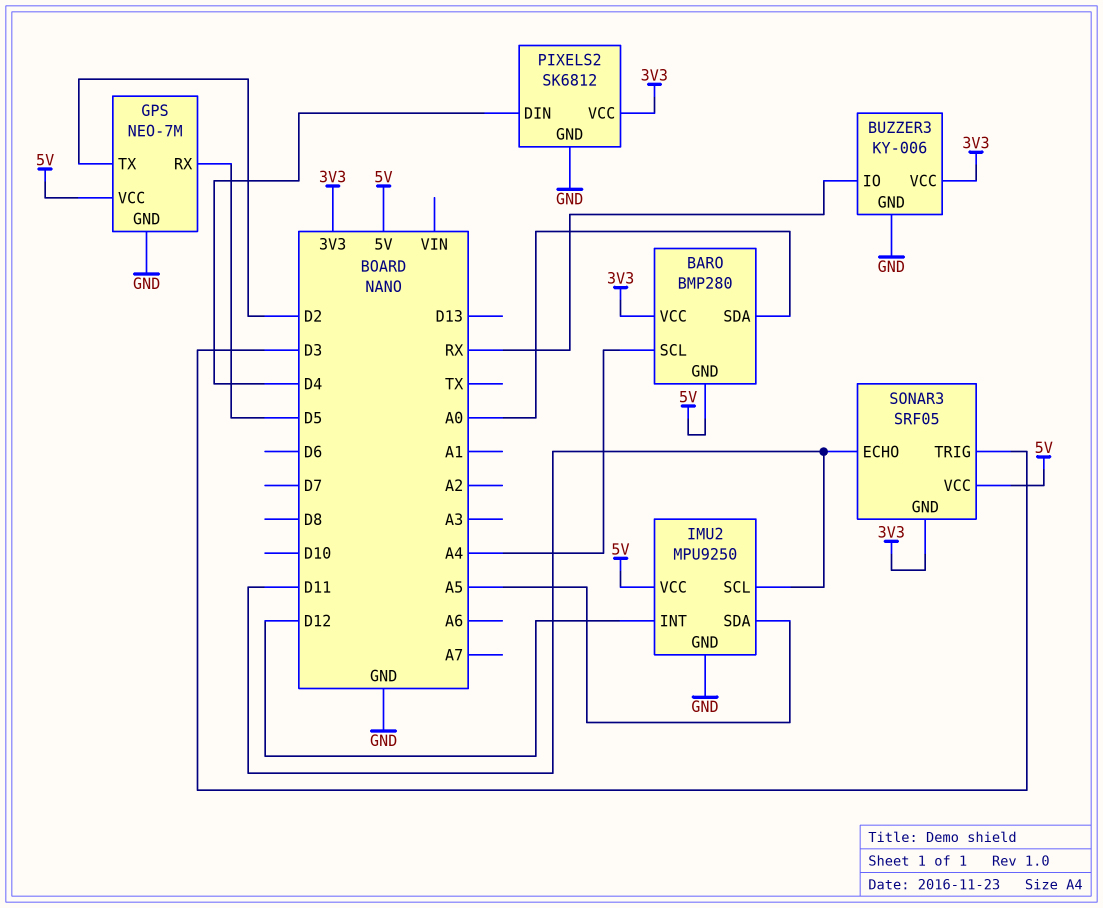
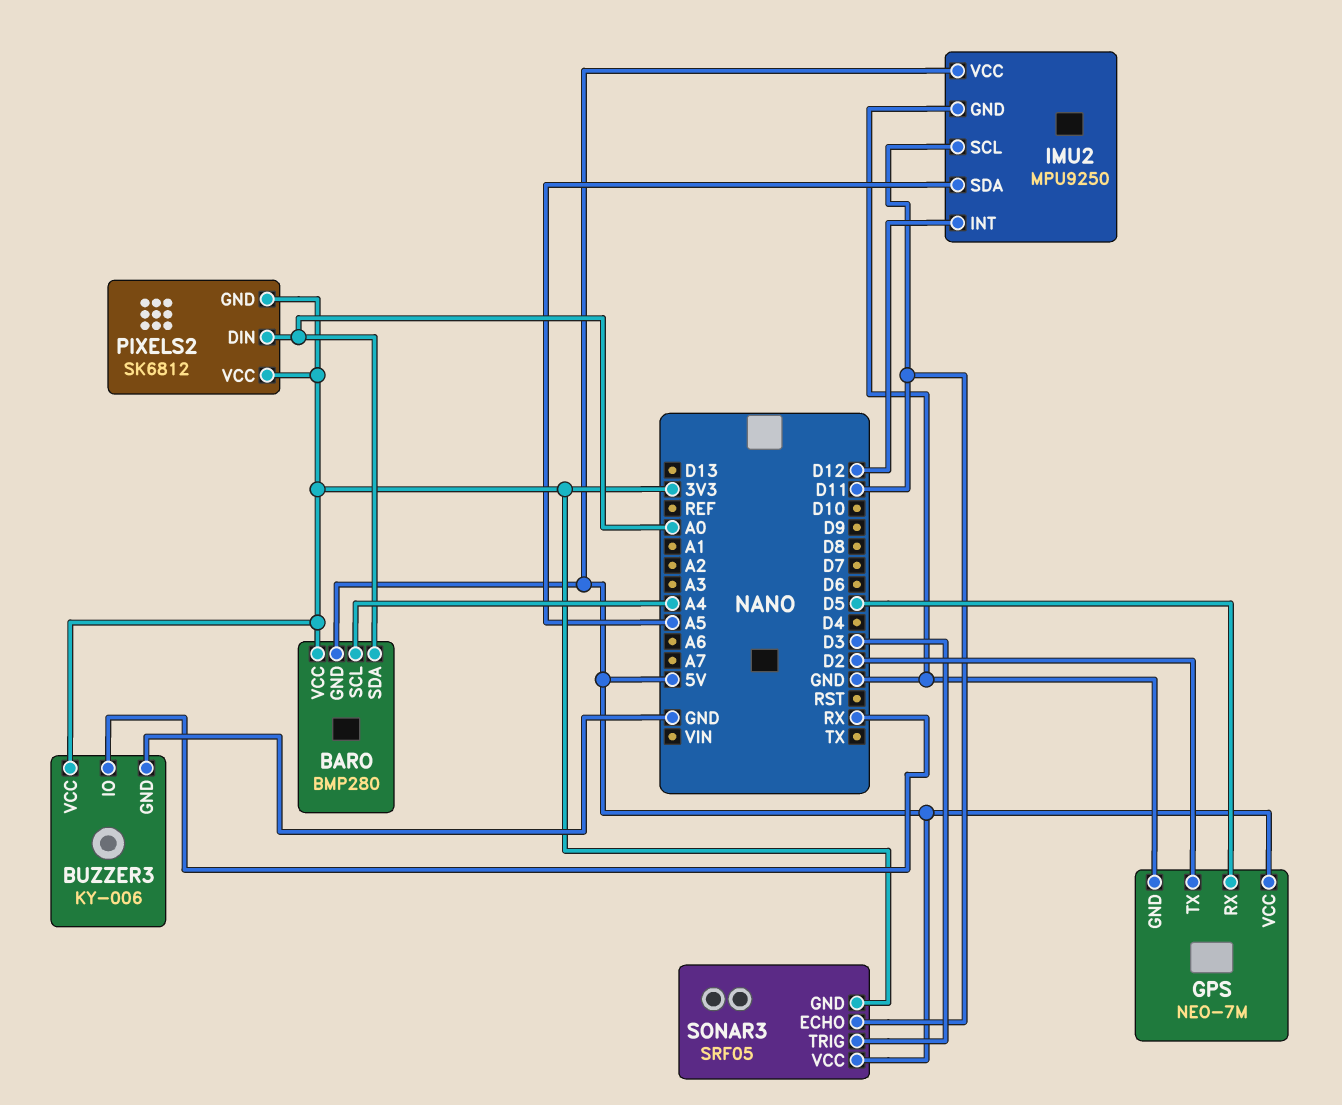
PIXELS2 pin DIN: D4 -> A0
PIXELS2 pin GND: GND -> 3V3

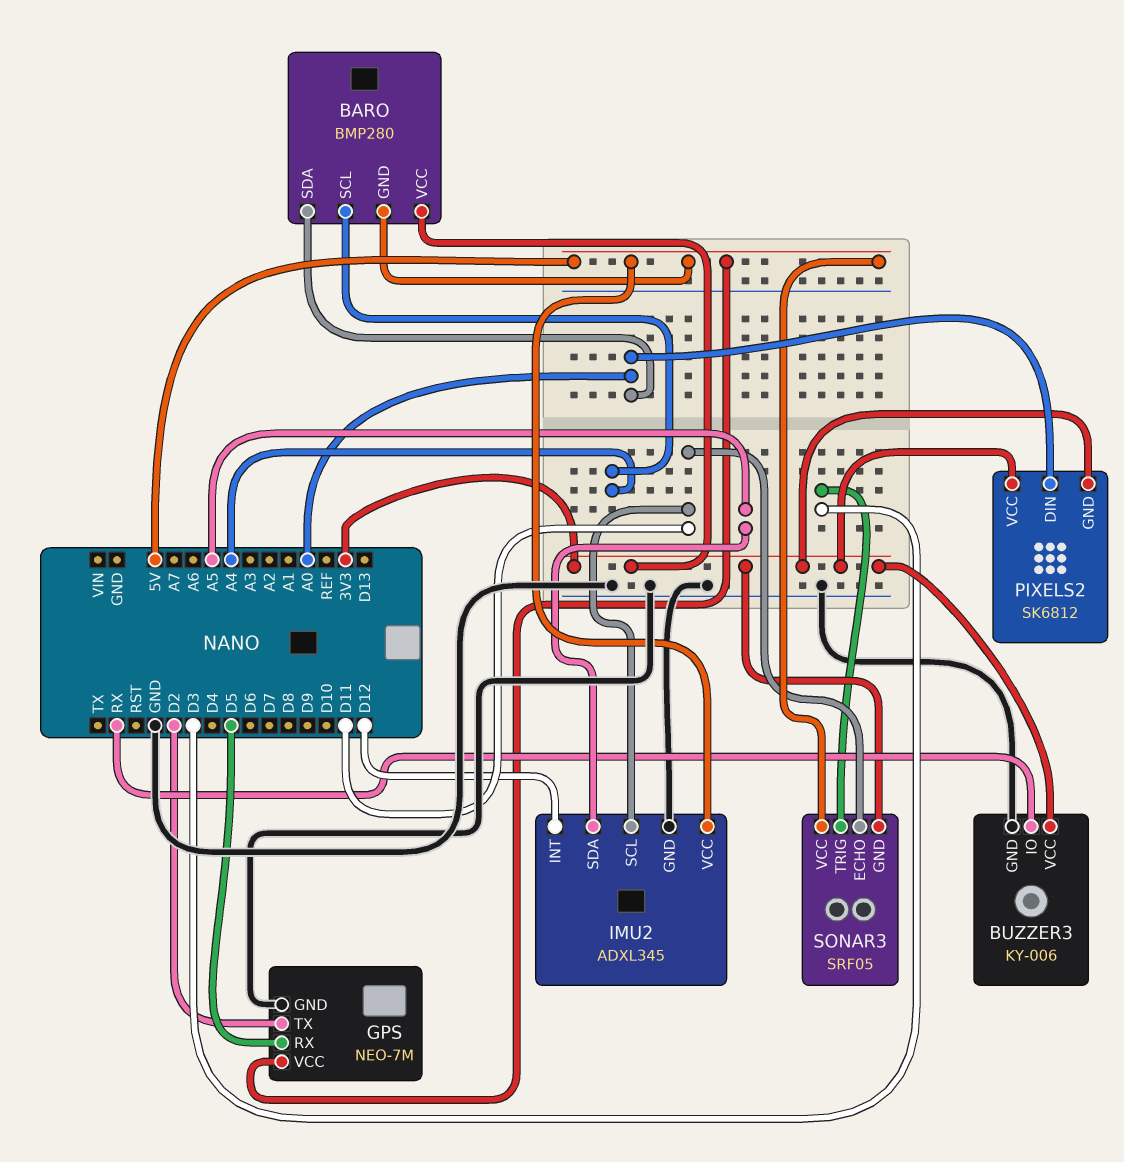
IMU2: MPU9250 -> ADXL345

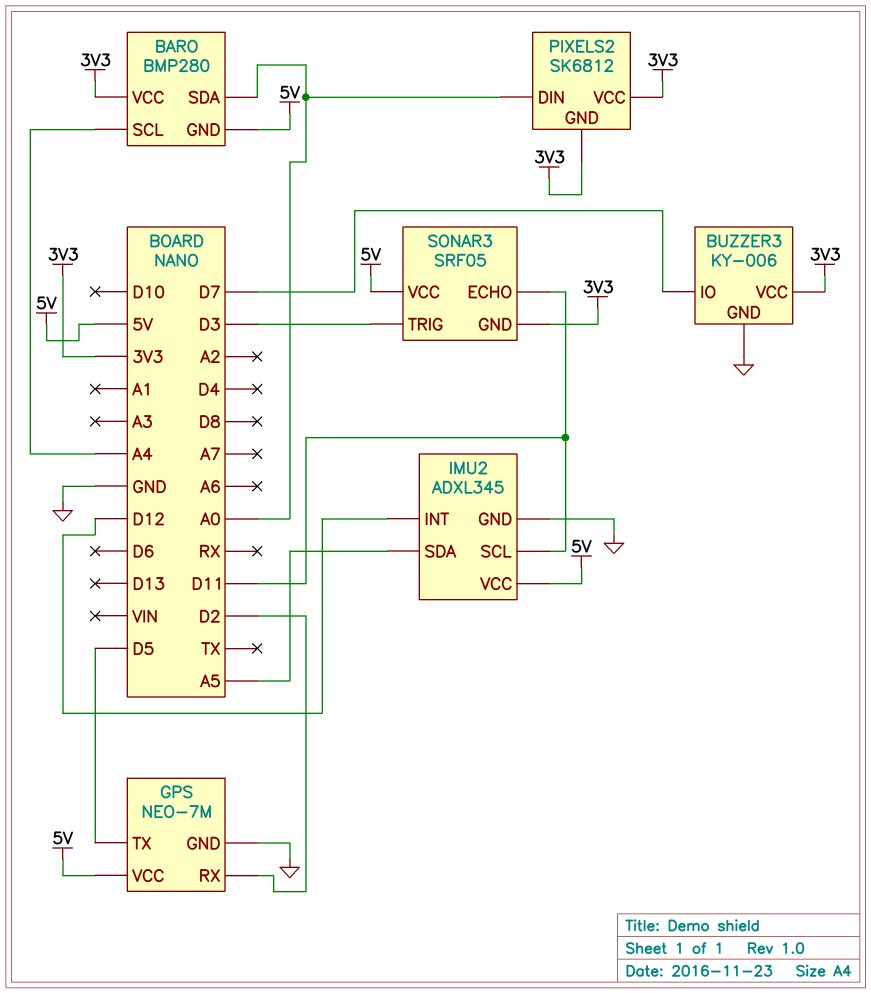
BUZZER3 pin IO: RX -> D7
GPS pin RX: D5 -> D2
GPS pin TX: D2 -> D5

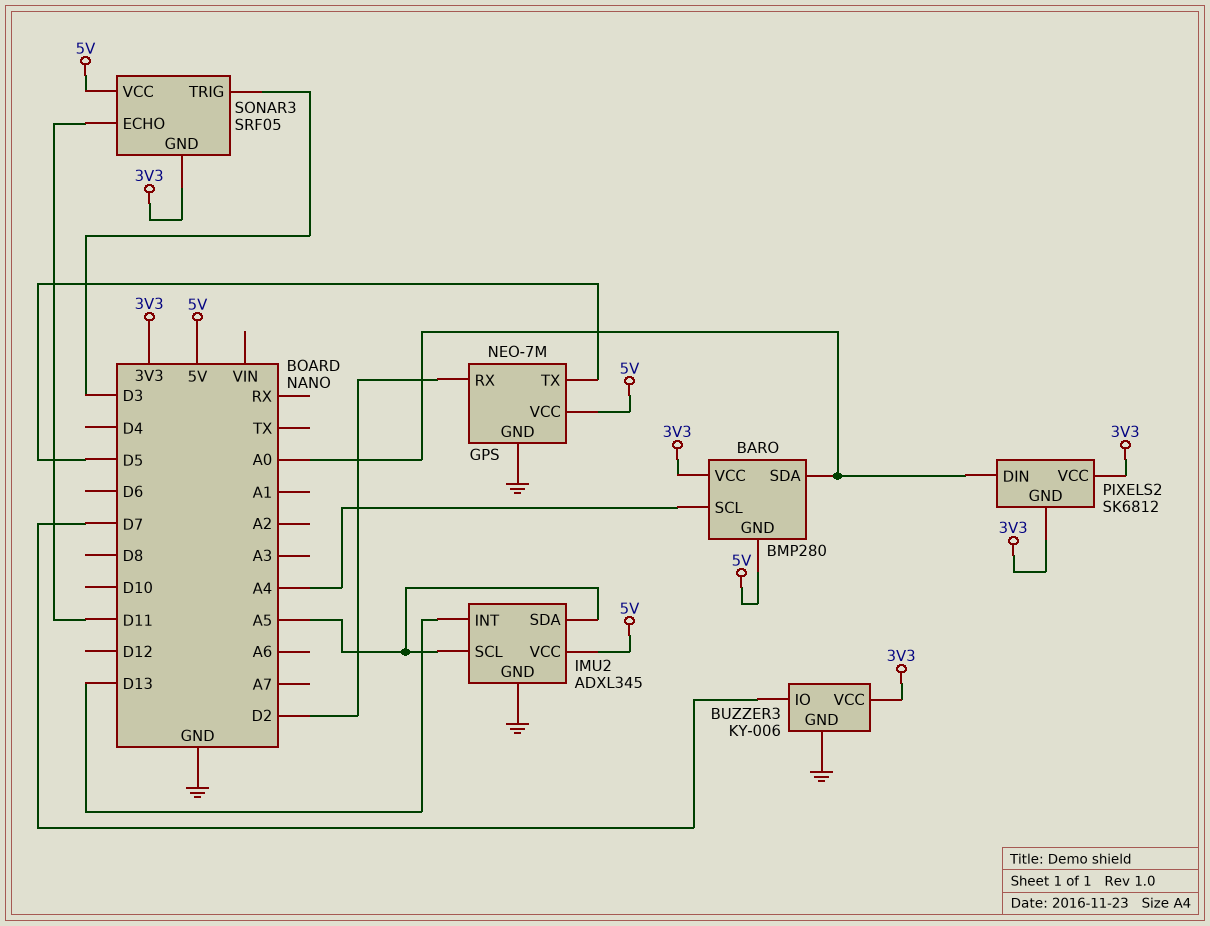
IMU2 pin INT: D12 -> D13
IMU2 pin SCL: D11 -> A5

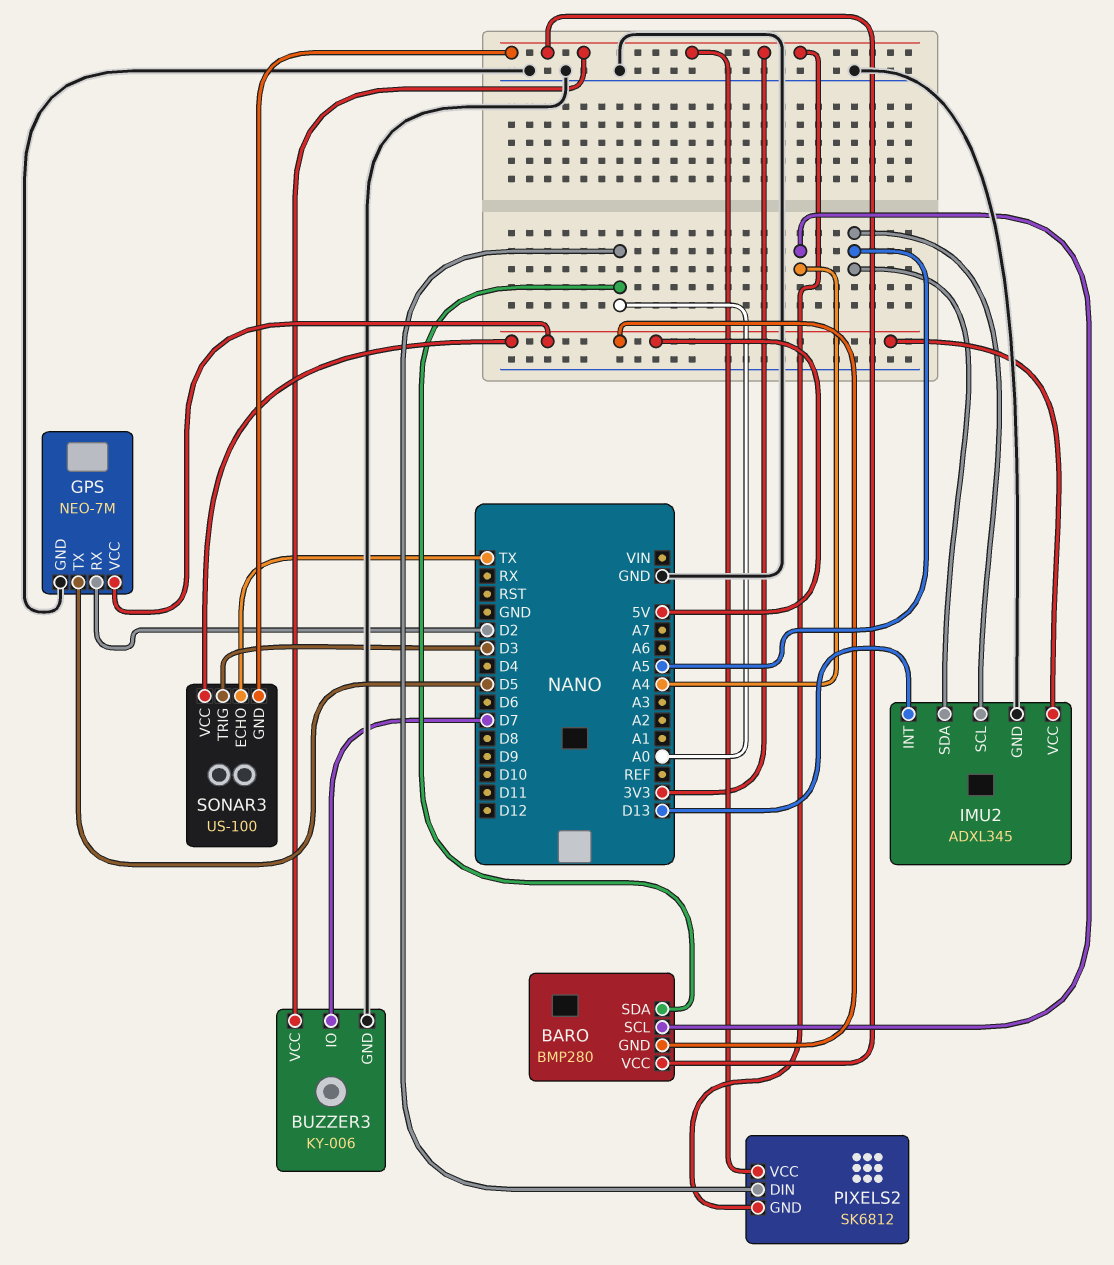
SONAR3: SRF05 -> US-100
SONAR3 pin ECHO: D11 -> TX

